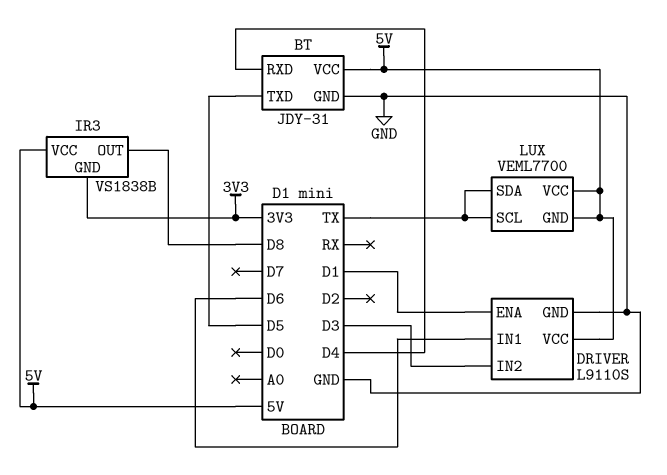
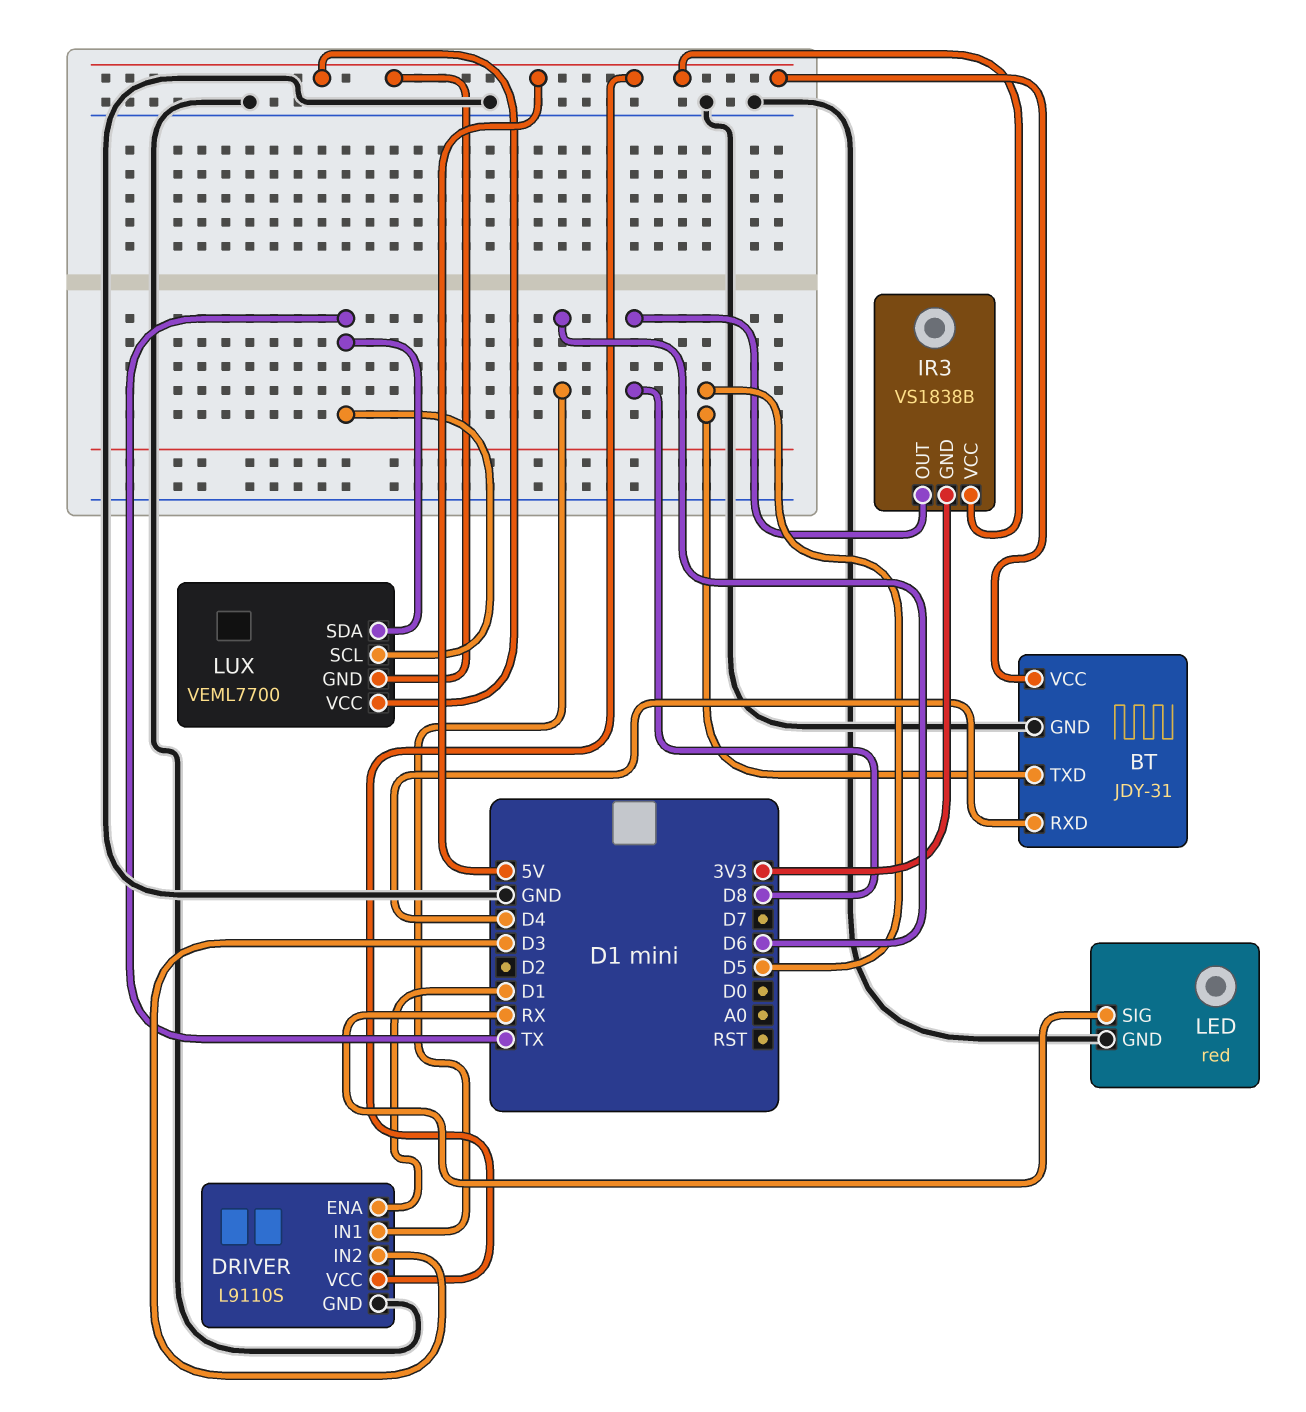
LED: none -> red
LED pin GND: none -> GND
LED pin SIG: none -> RX

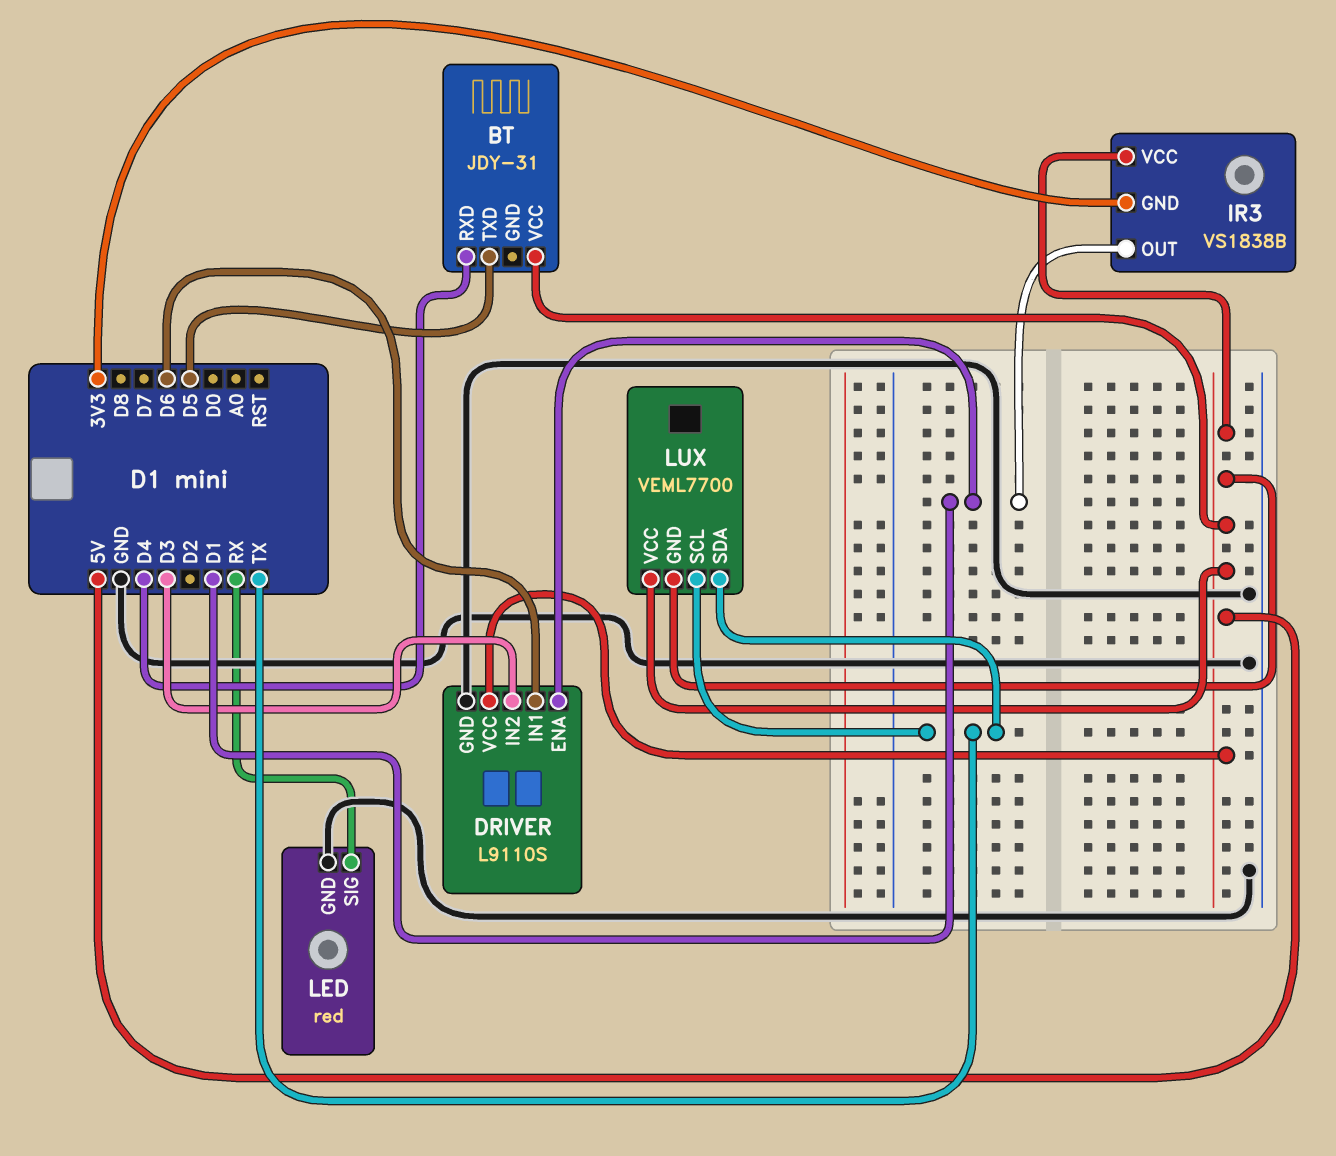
BT pin GND: GND -> none
IR3 pin OUT: D8 -> D1

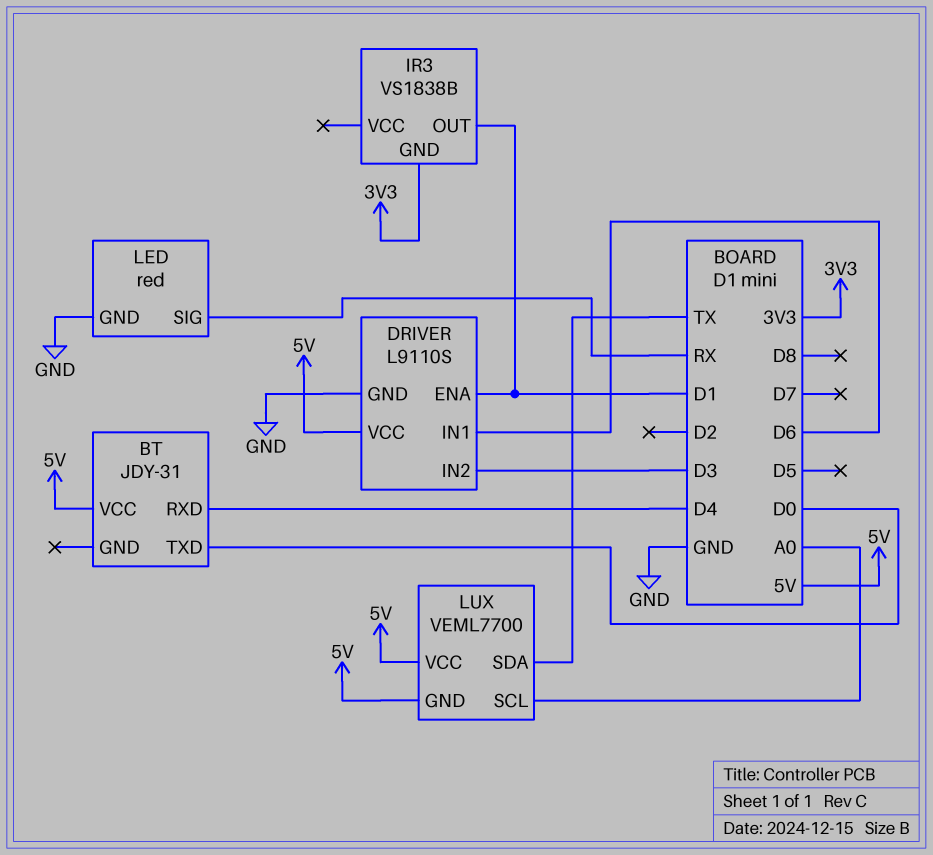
BT pin TXD: D5 -> D0
IR3 pin VCC: 5V -> none
LUX pin SCL: TX -> A0

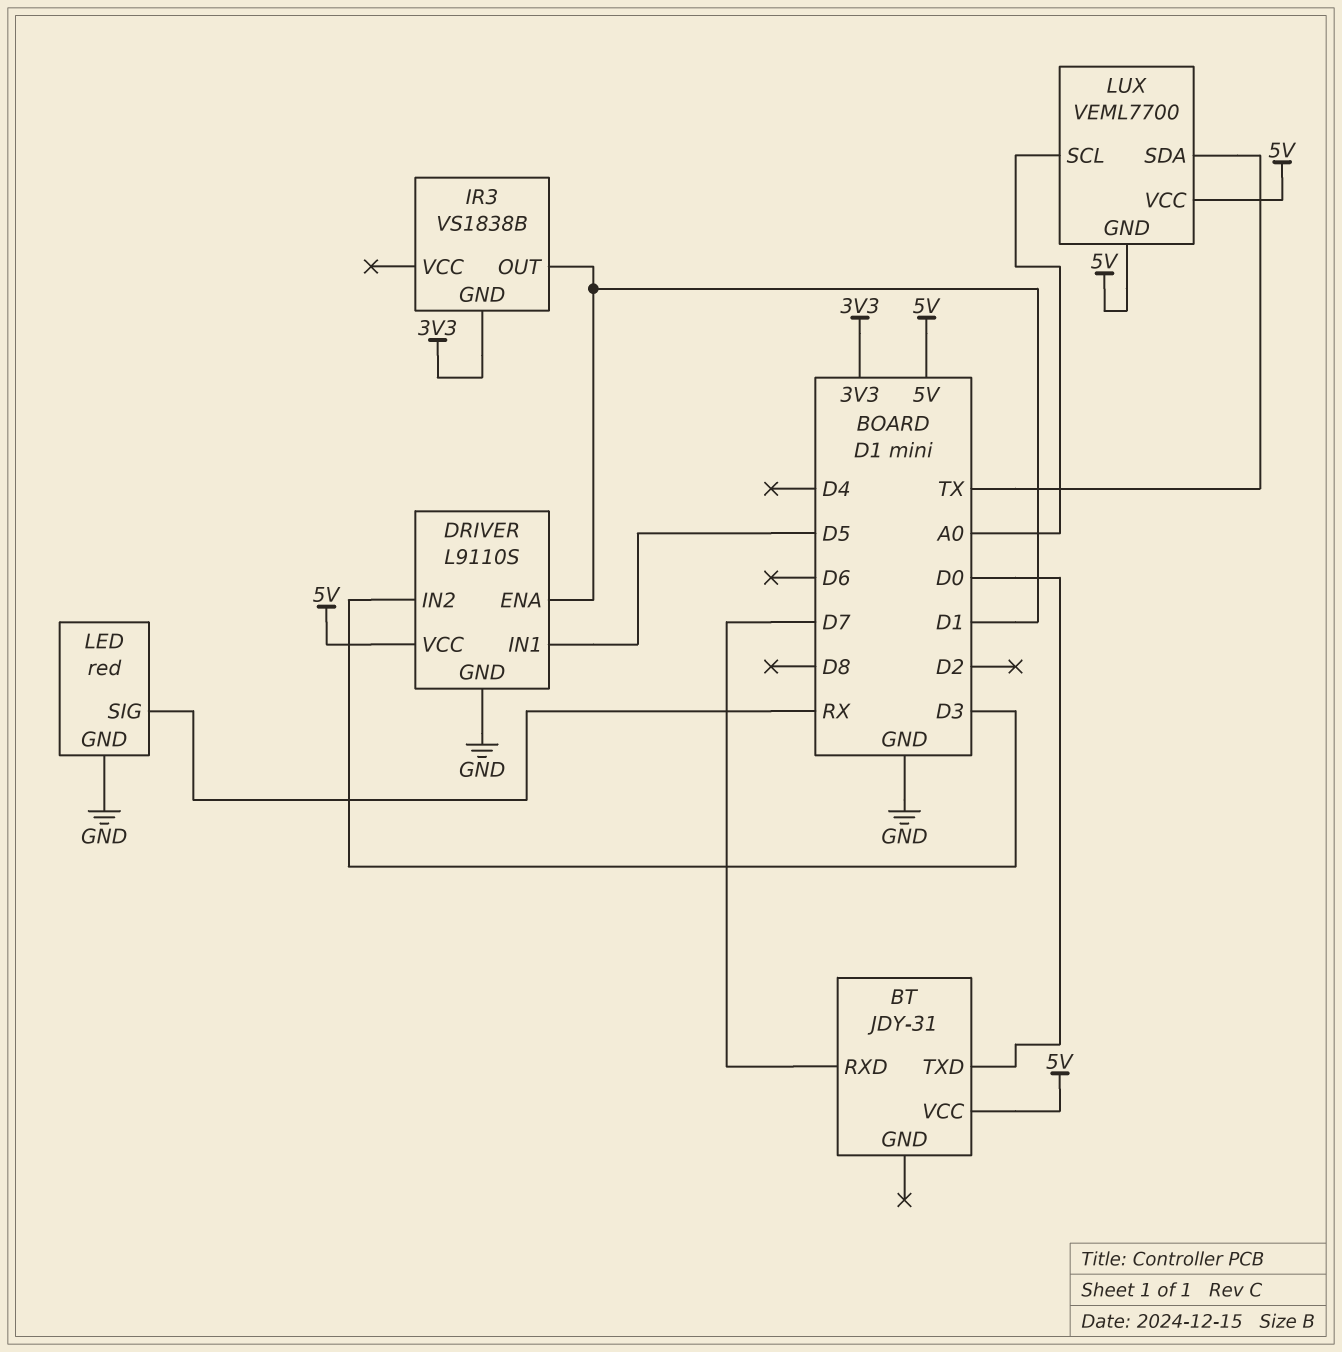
BT pin RXD: D4 -> D7
DRIVER pin IN1: D6 -> D5

